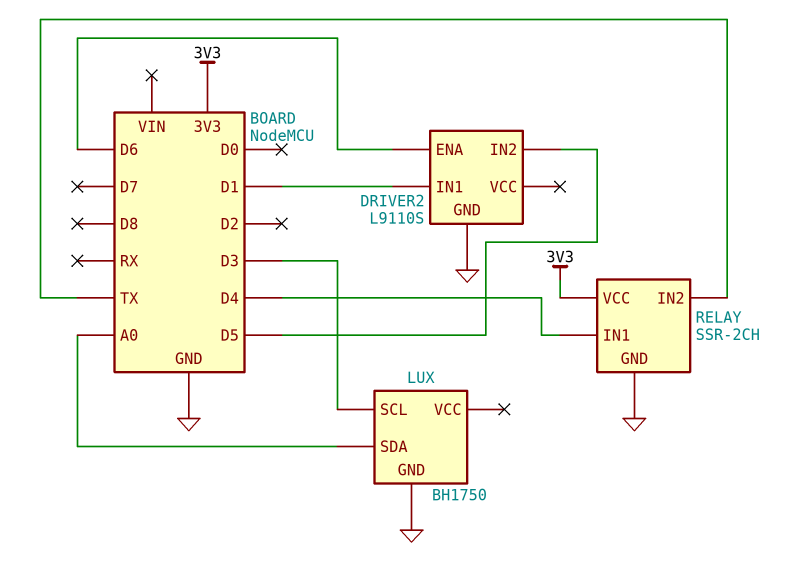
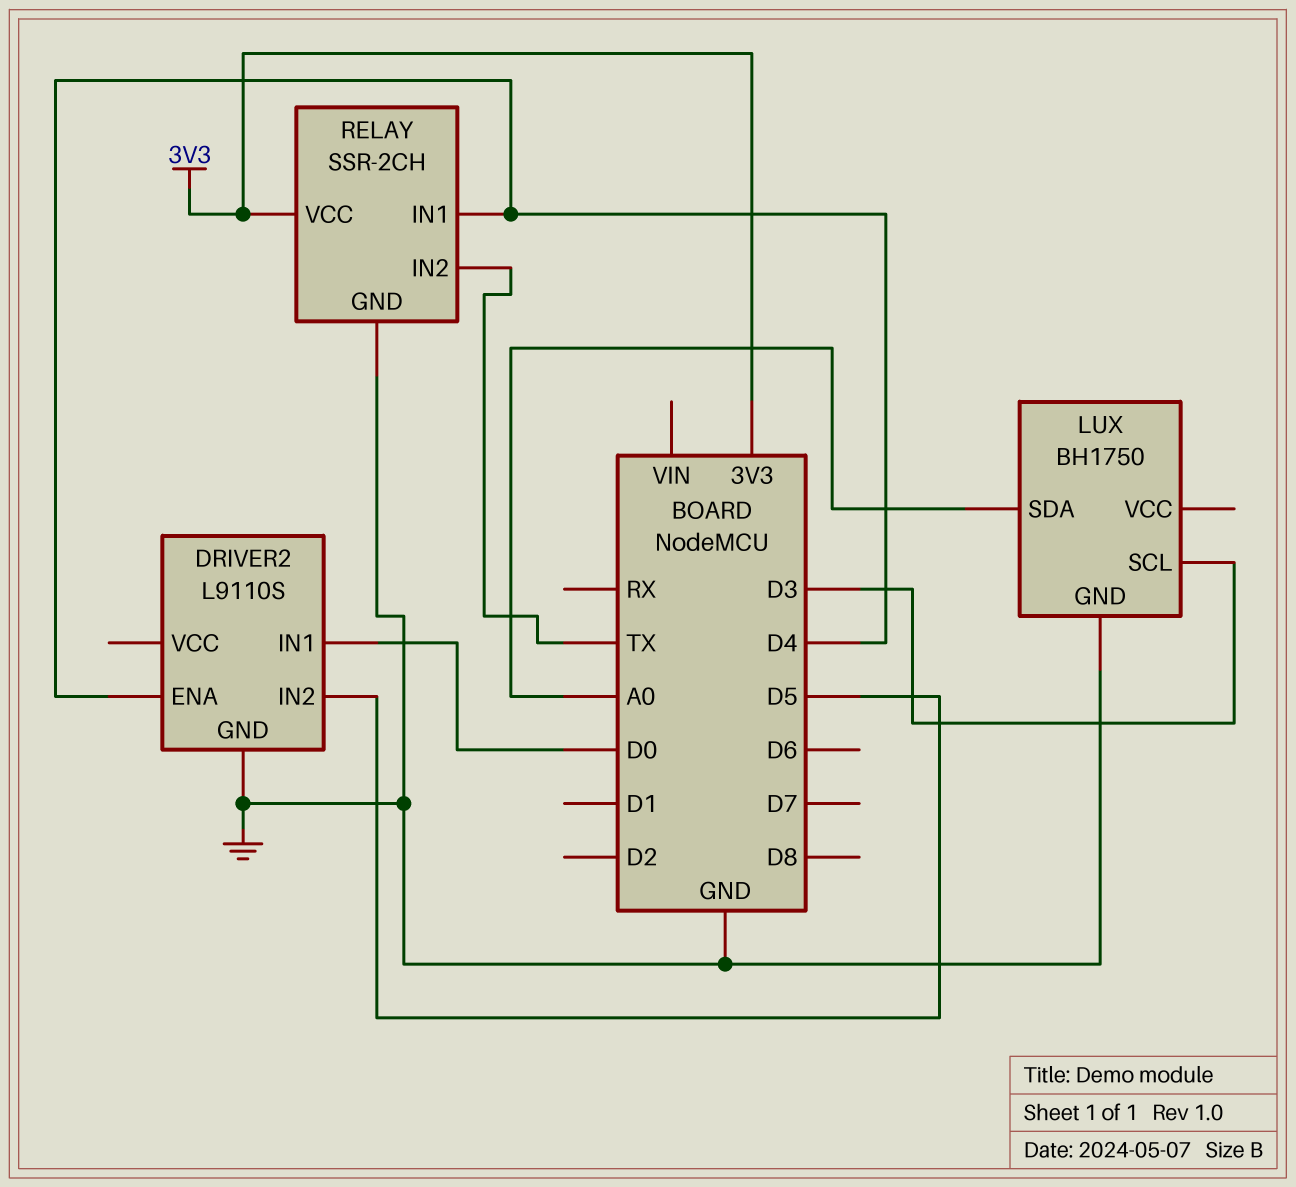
DRIVER2 pin ENA: D6 -> D4
DRIVER2 pin IN1: D1 -> D0

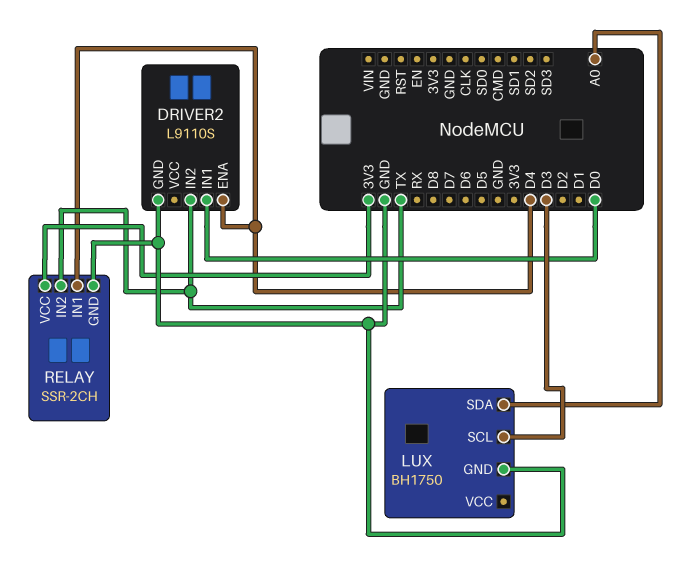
DRIVER2 pin IN2: D5 -> TX

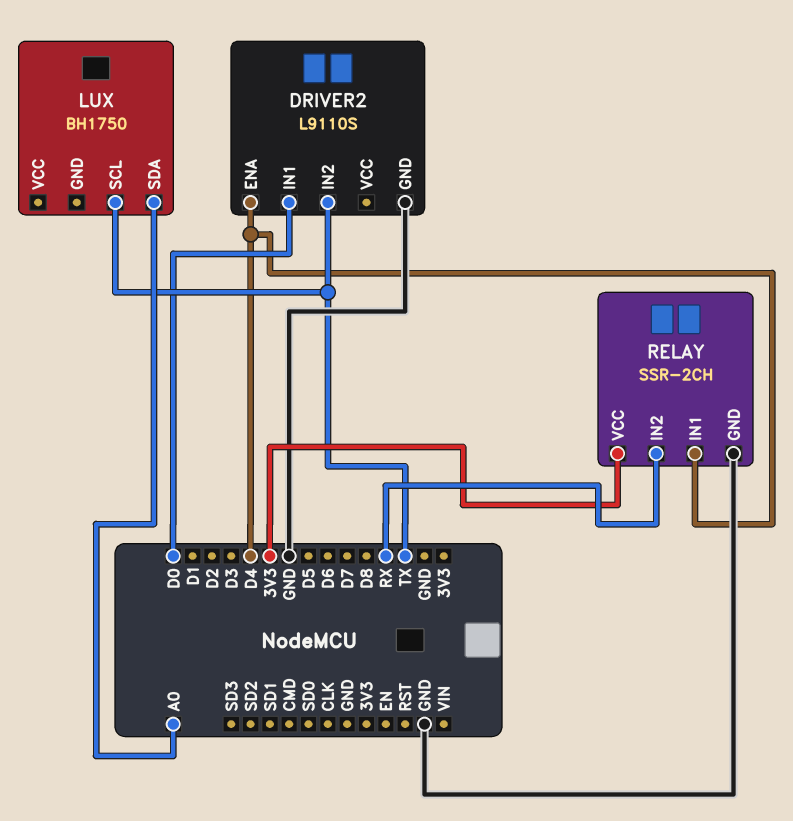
LUX pin GND: GND -> none
LUX pin SCL: D3 -> TX
RELAY pin IN2: TX -> RX

